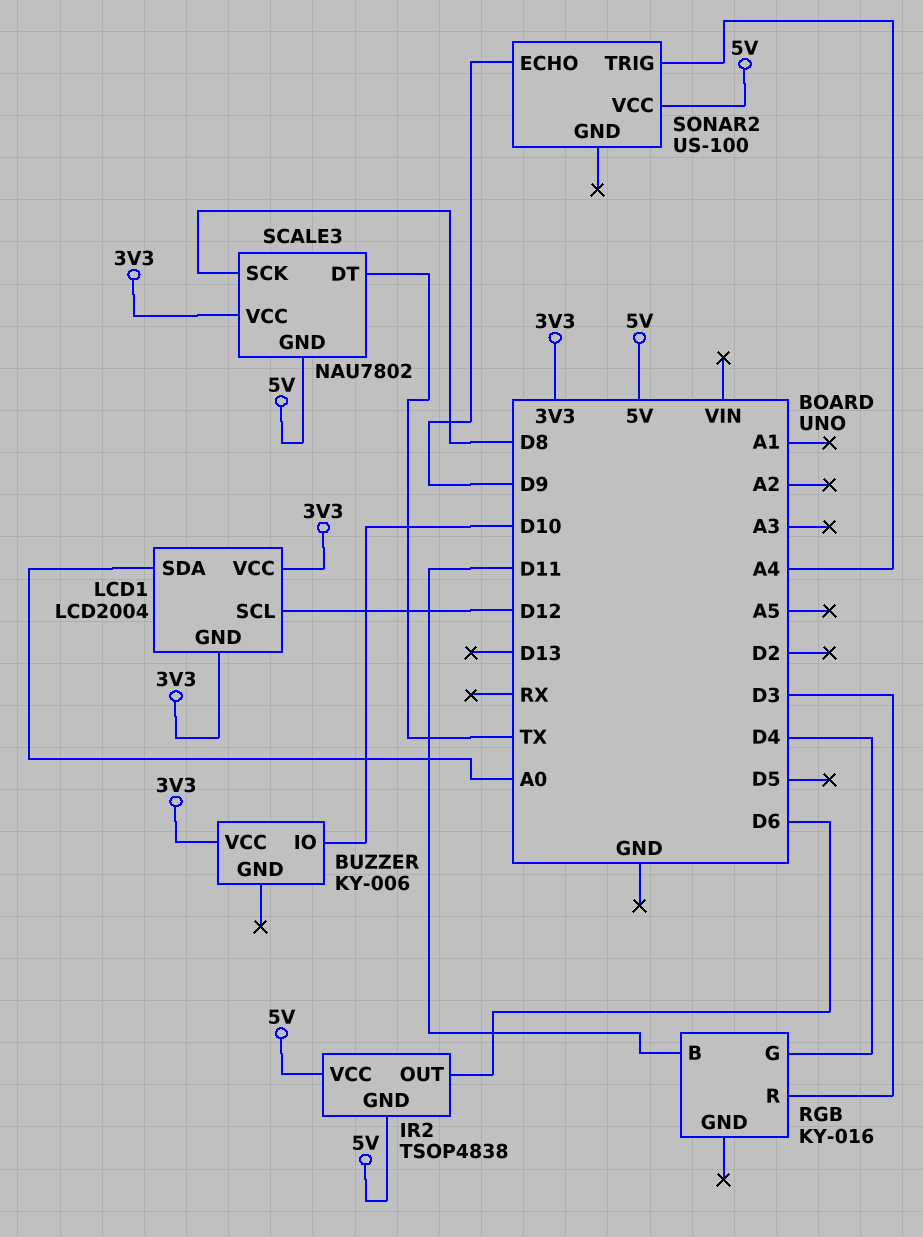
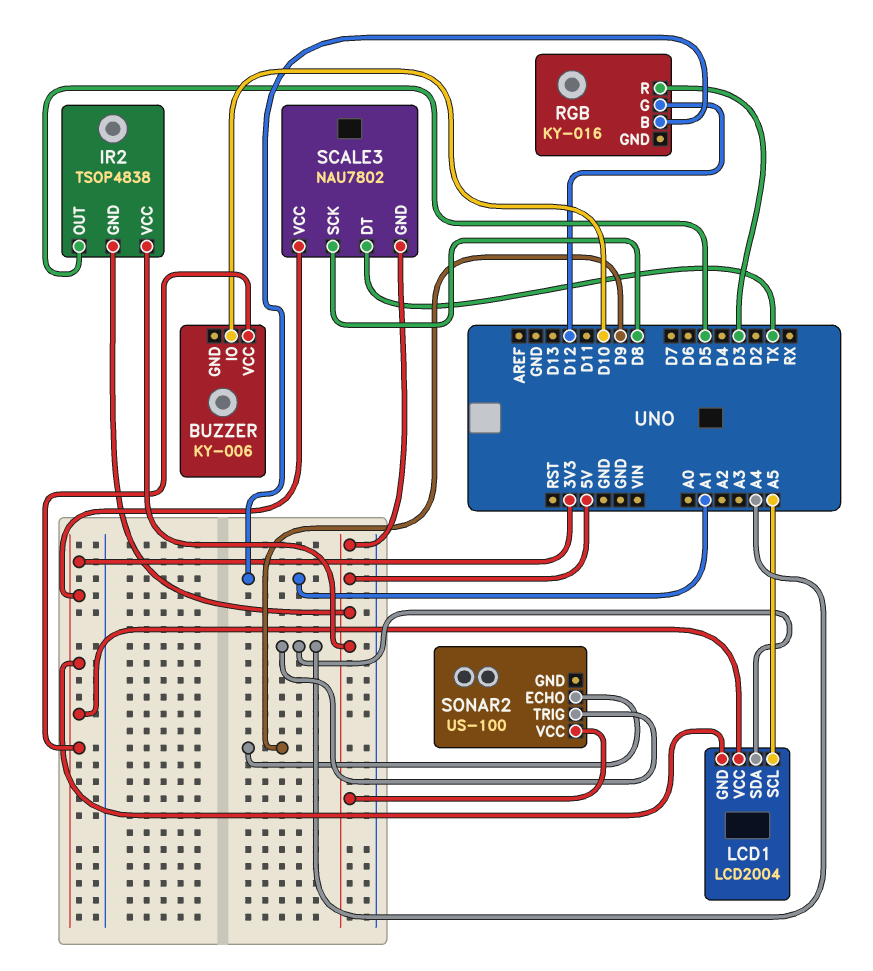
IR2 pin OUT: D6 -> D5
LCD1 pin SCL: D12 -> A5
LCD1 pin SDA: A0 -> A4
RGB pin B: D11 -> A1
RGB pin G: D4 -> D12

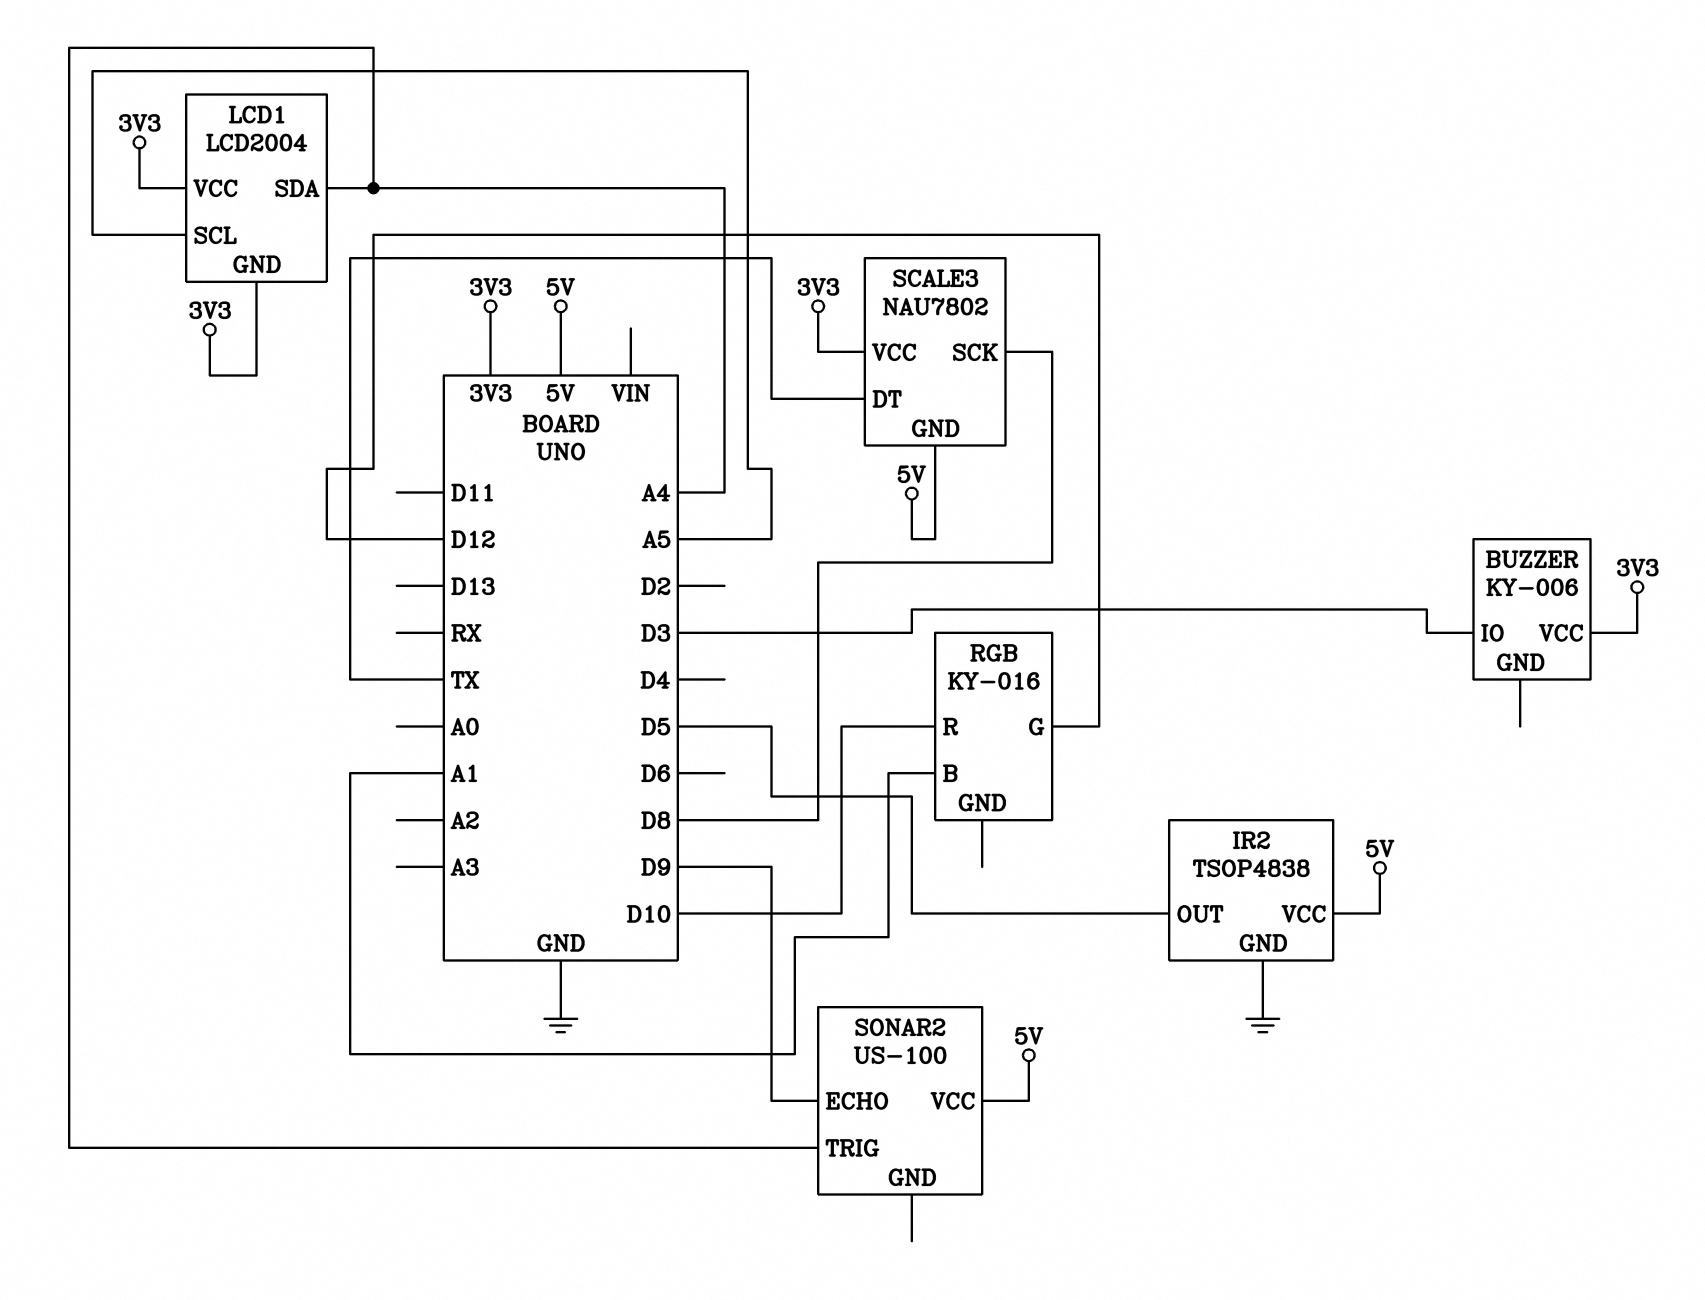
BUZZER pin IO: D10 -> D3
IR2 pin GND: 5V -> GND
RGB pin R: D3 -> D10

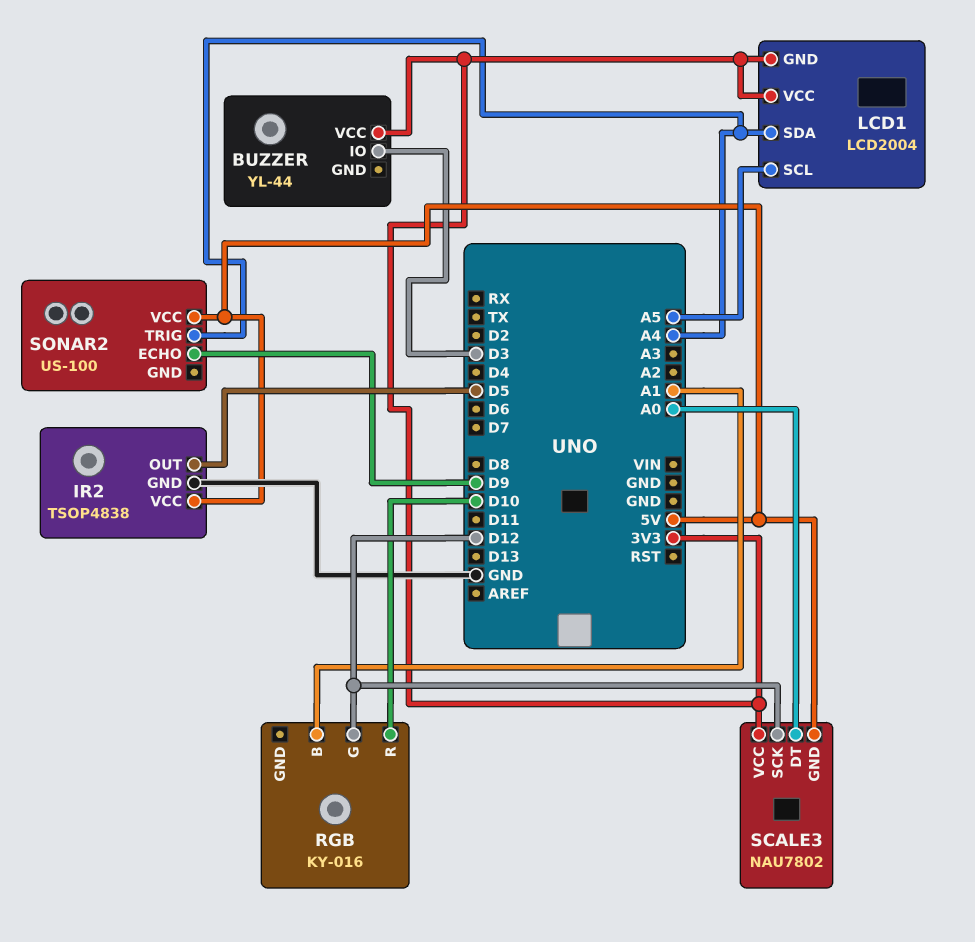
BUZZER: KY-006 -> YL-44
SCALE3 pin DT: TX -> A0
SCALE3 pin SCK: D8 -> D12

